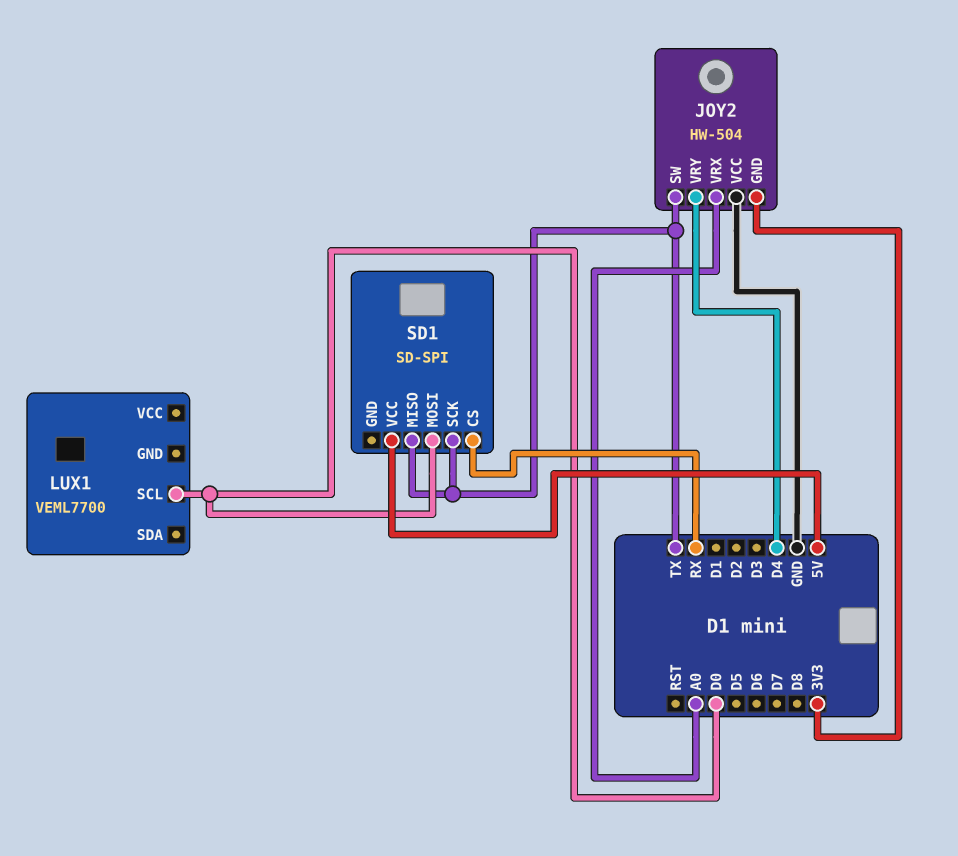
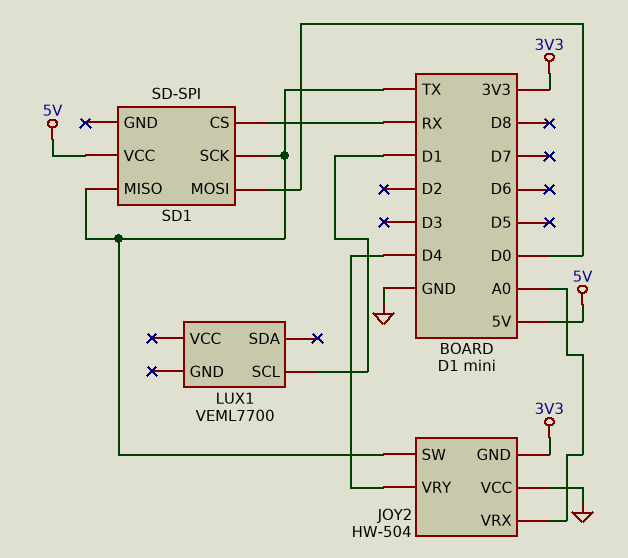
LUX1 pin SCL: D0 -> D1

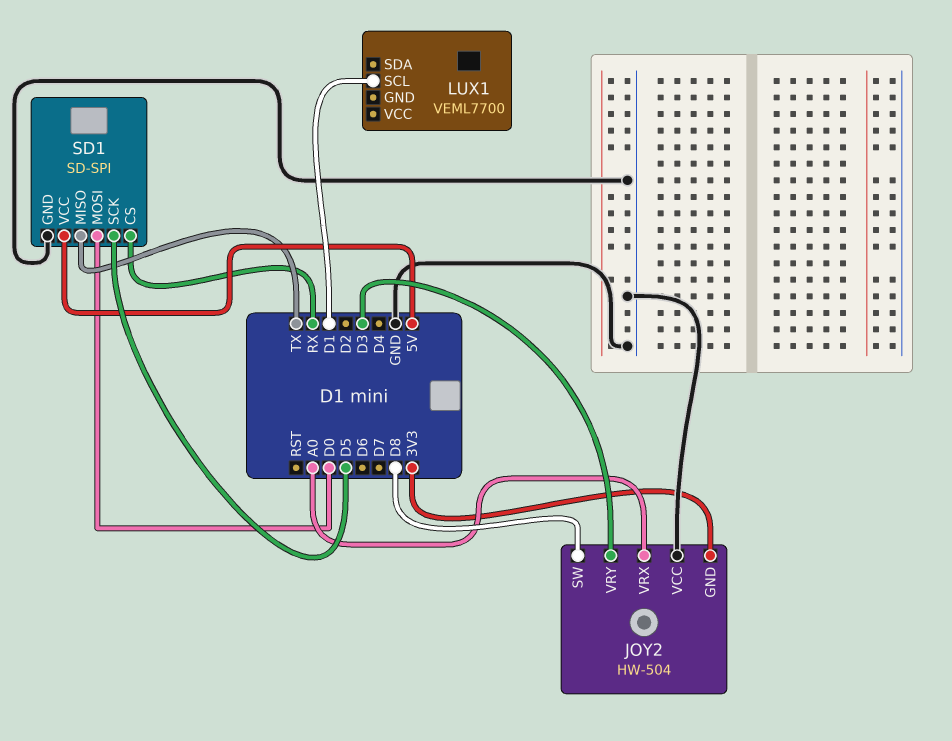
JOY2 pin SW: TX -> D8
JOY2 pin VRY: D4 -> D3
SD1 pin GND: none -> GND
SD1 pin SCK: TX -> D5

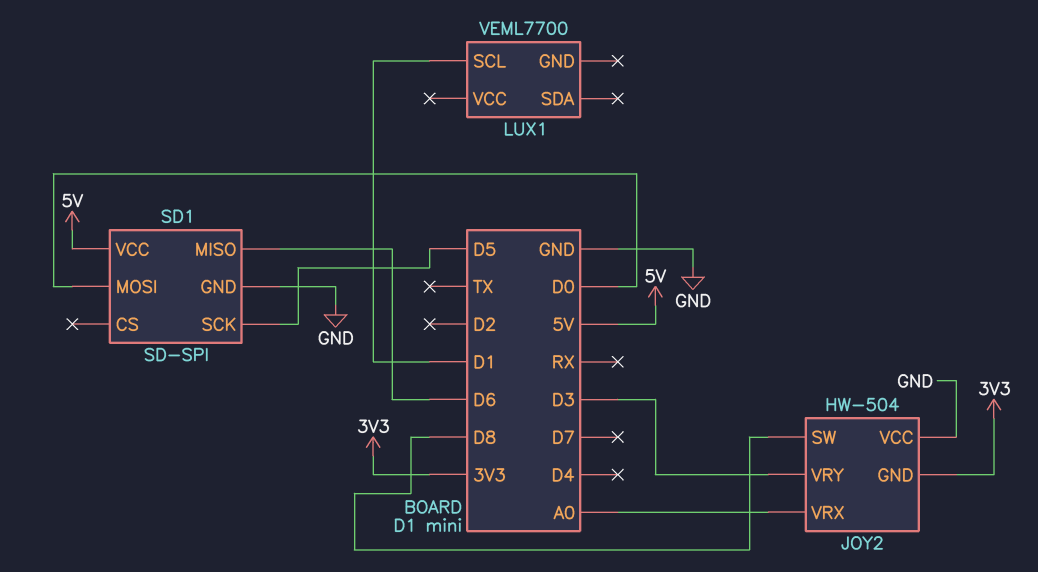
SD1 pin CS: RX -> none
SD1 pin MISO: TX -> D6

